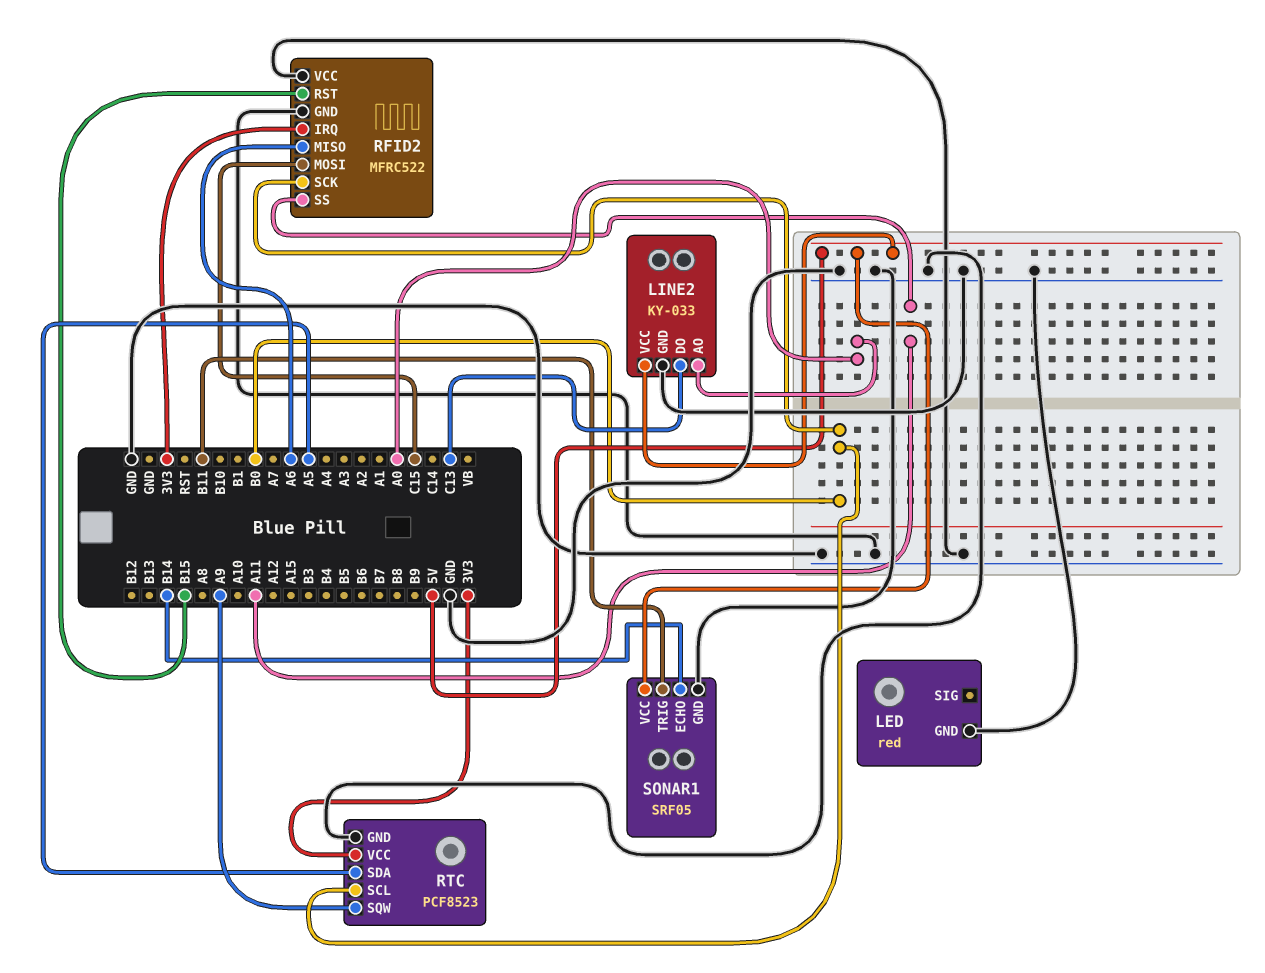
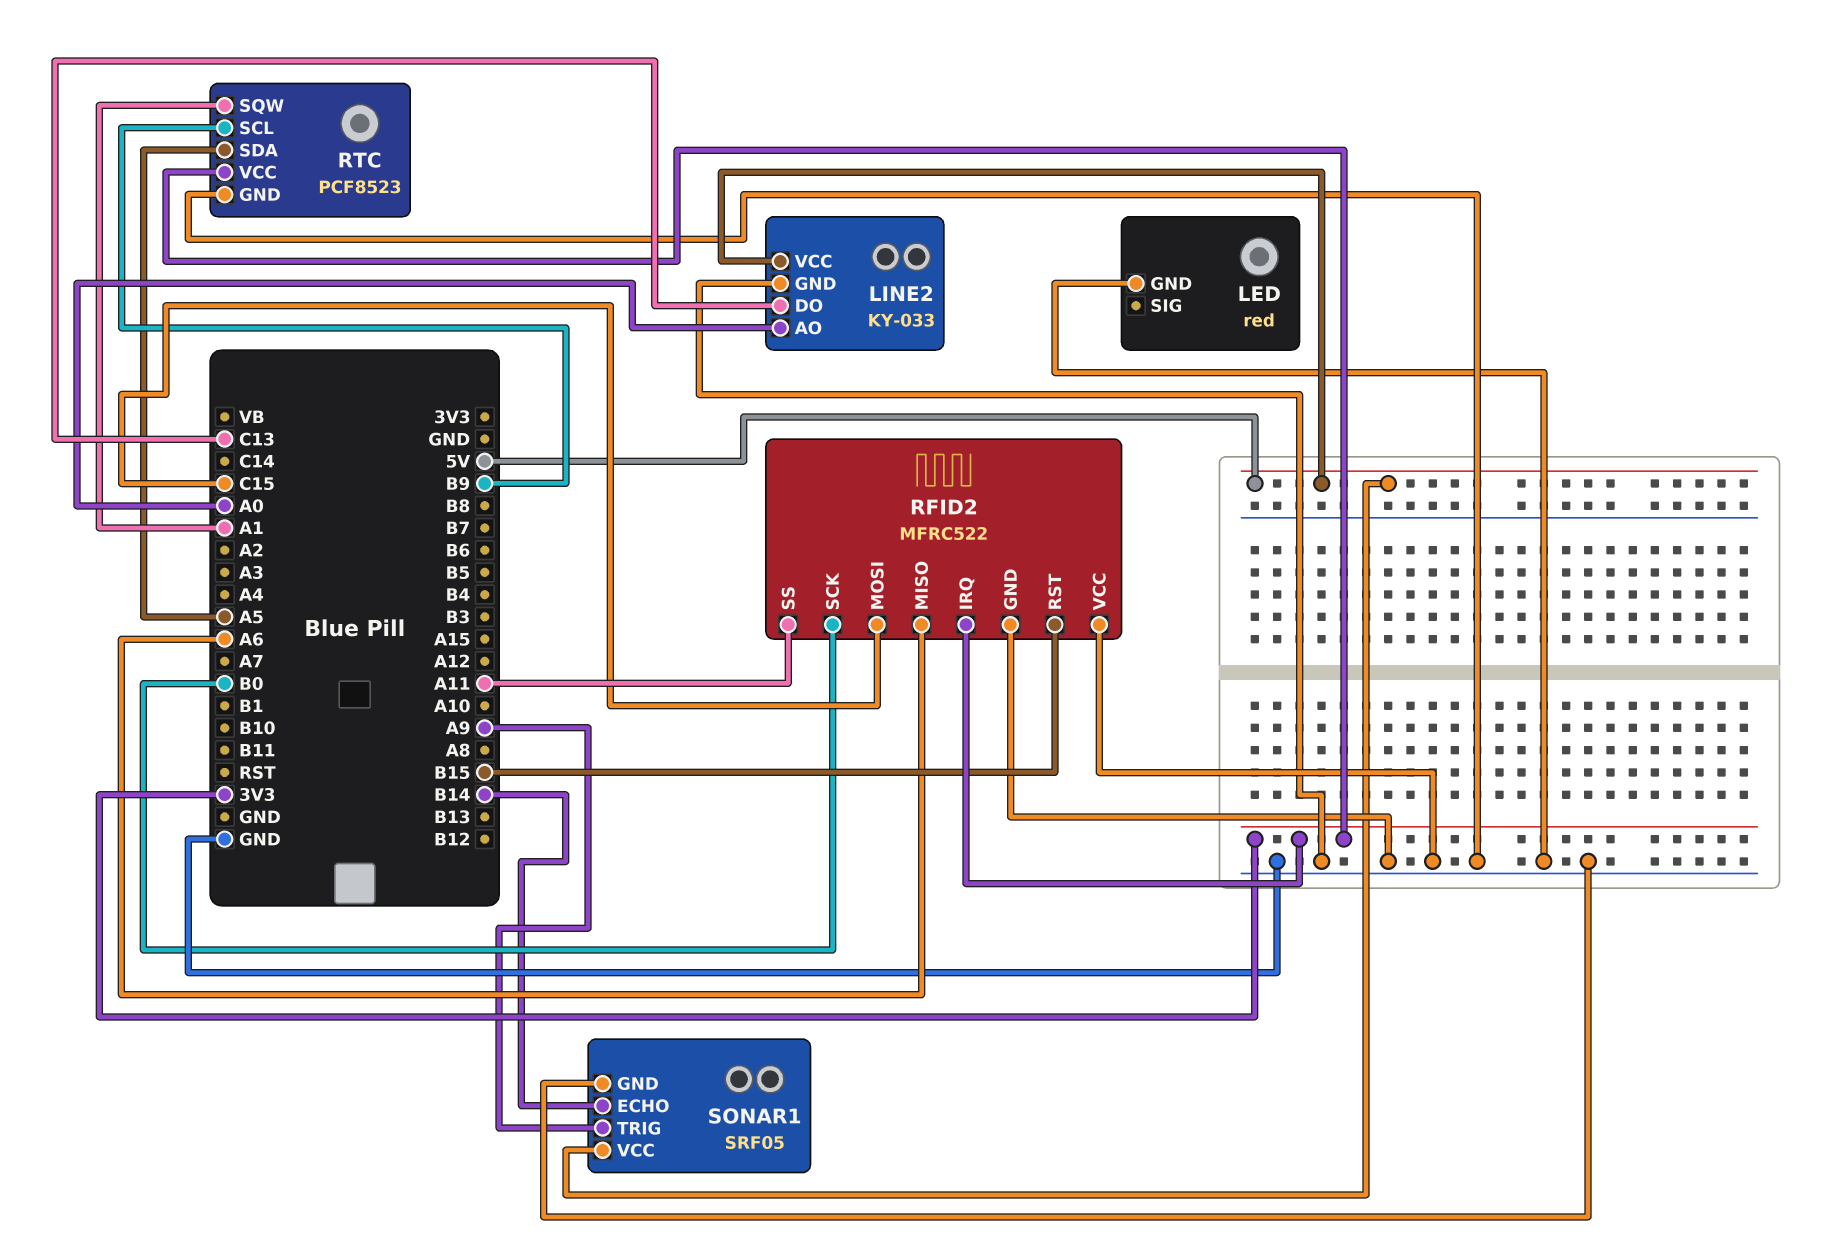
RTC pin SCL: B0 -> B9
RTC pin SQW: A9 -> A1
SONAR1 pin TRIG: B11 -> A9

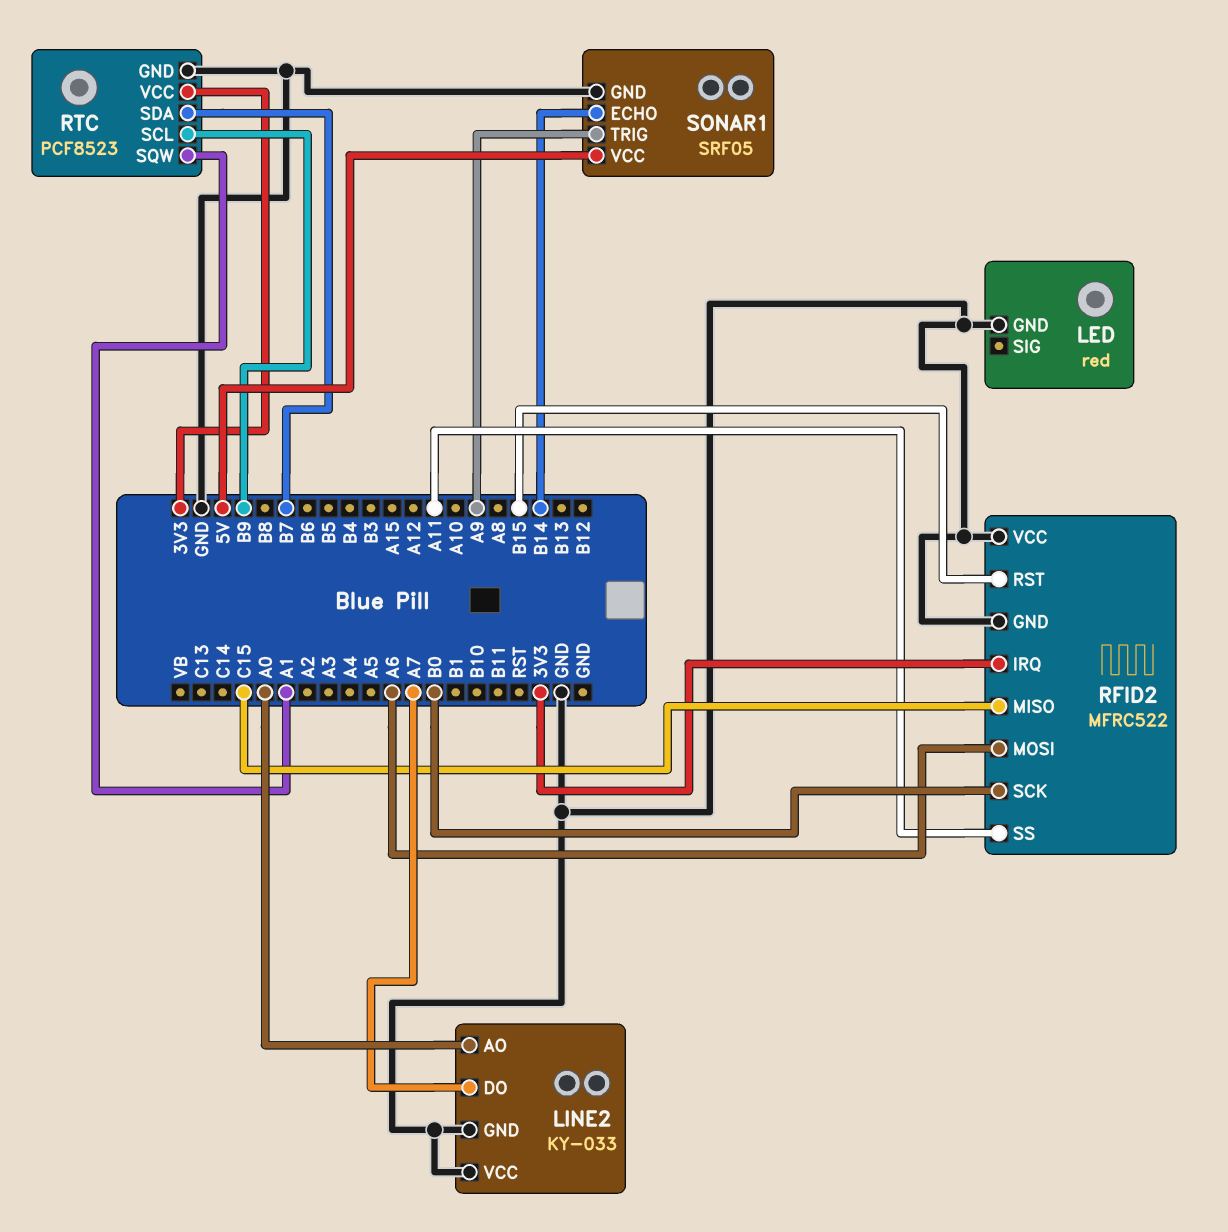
LINE2 pin DO: C13 -> A7
LINE2 pin VCC: 5V -> GND
RFID2 pin MISO: A6 -> C15
RFID2 pin MOSI: C15 -> A6
RTC pin SDA: A5 -> B7

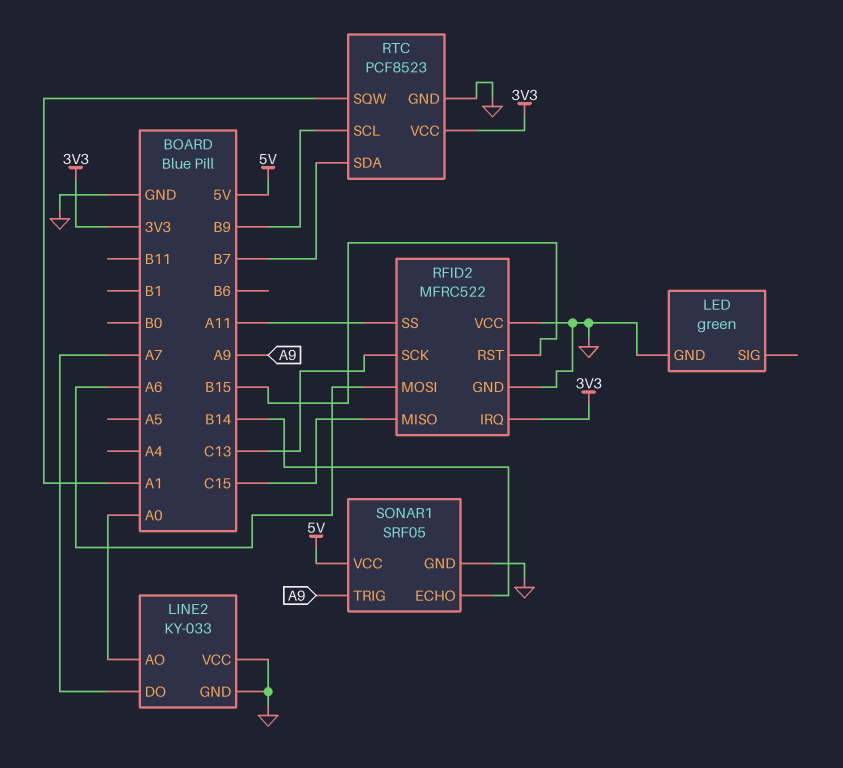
LED: red -> green
RFID2 pin SCK: B0 -> C13

